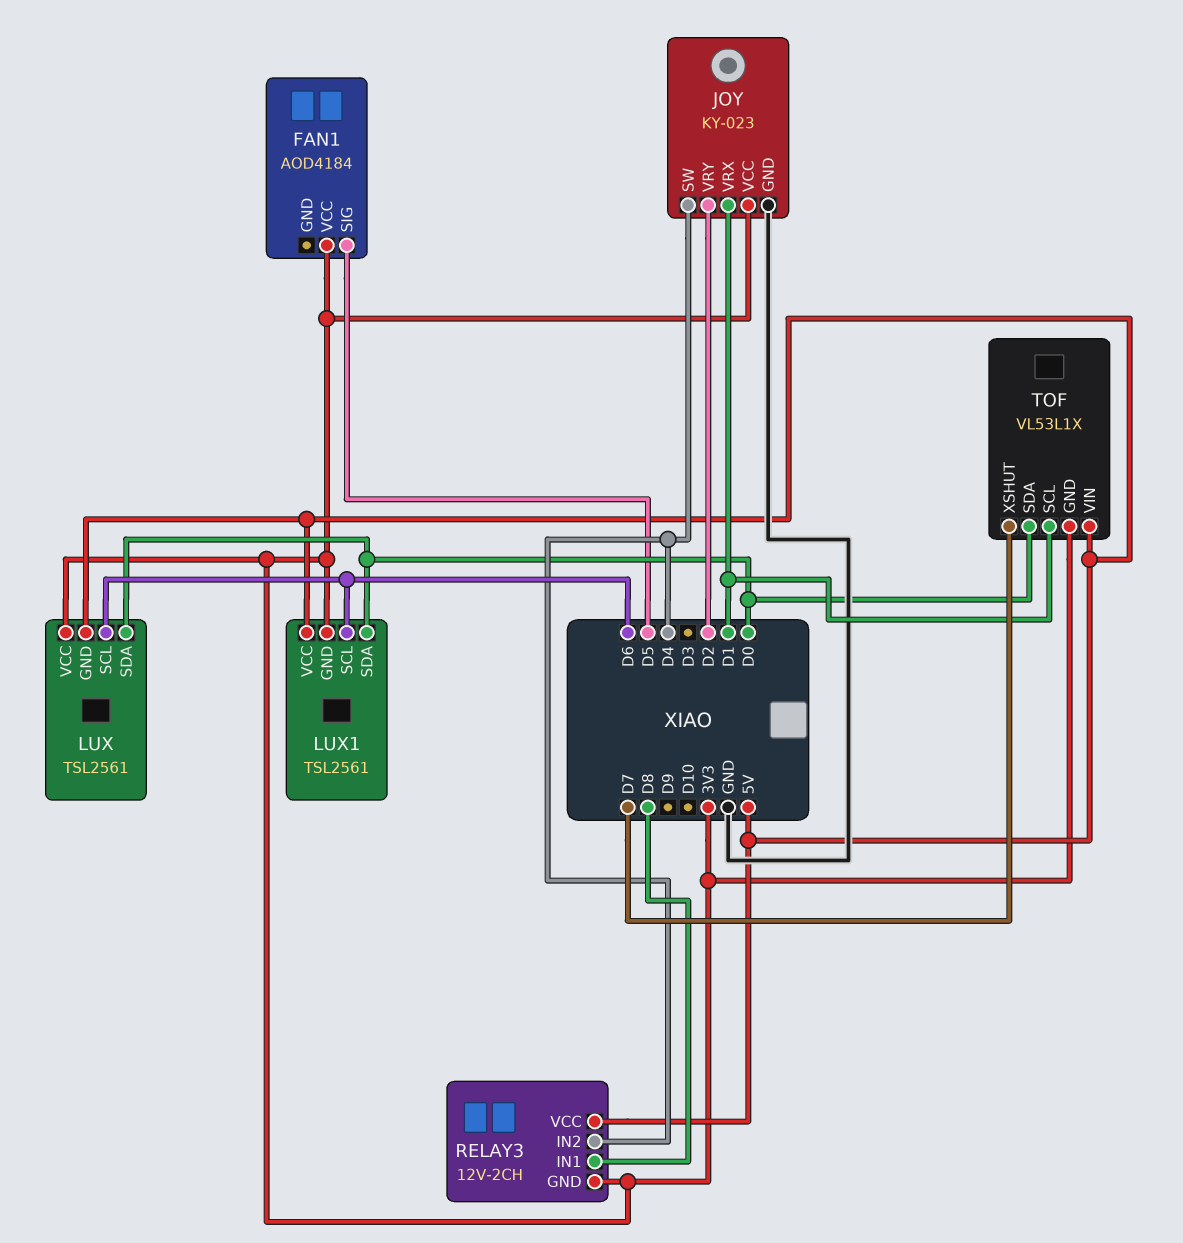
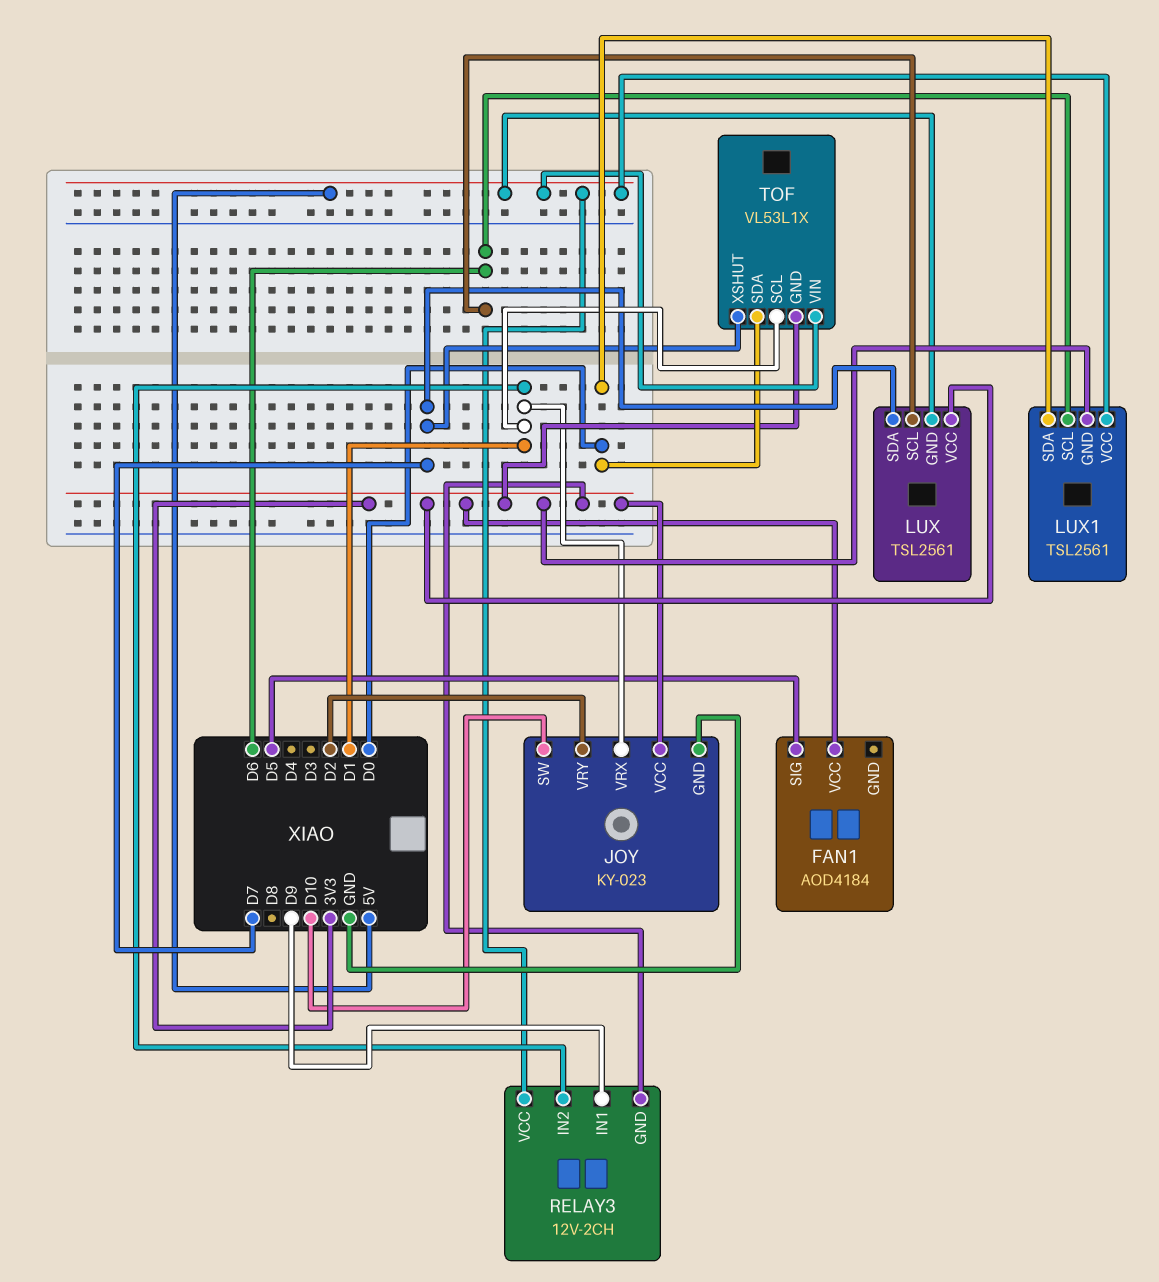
JOY pin SW: D4 -> D10
LUX pin SDA: D0 -> D7
RELAY3 pin IN1: D8 -> D9
RELAY3 pin IN2: D4 -> D1

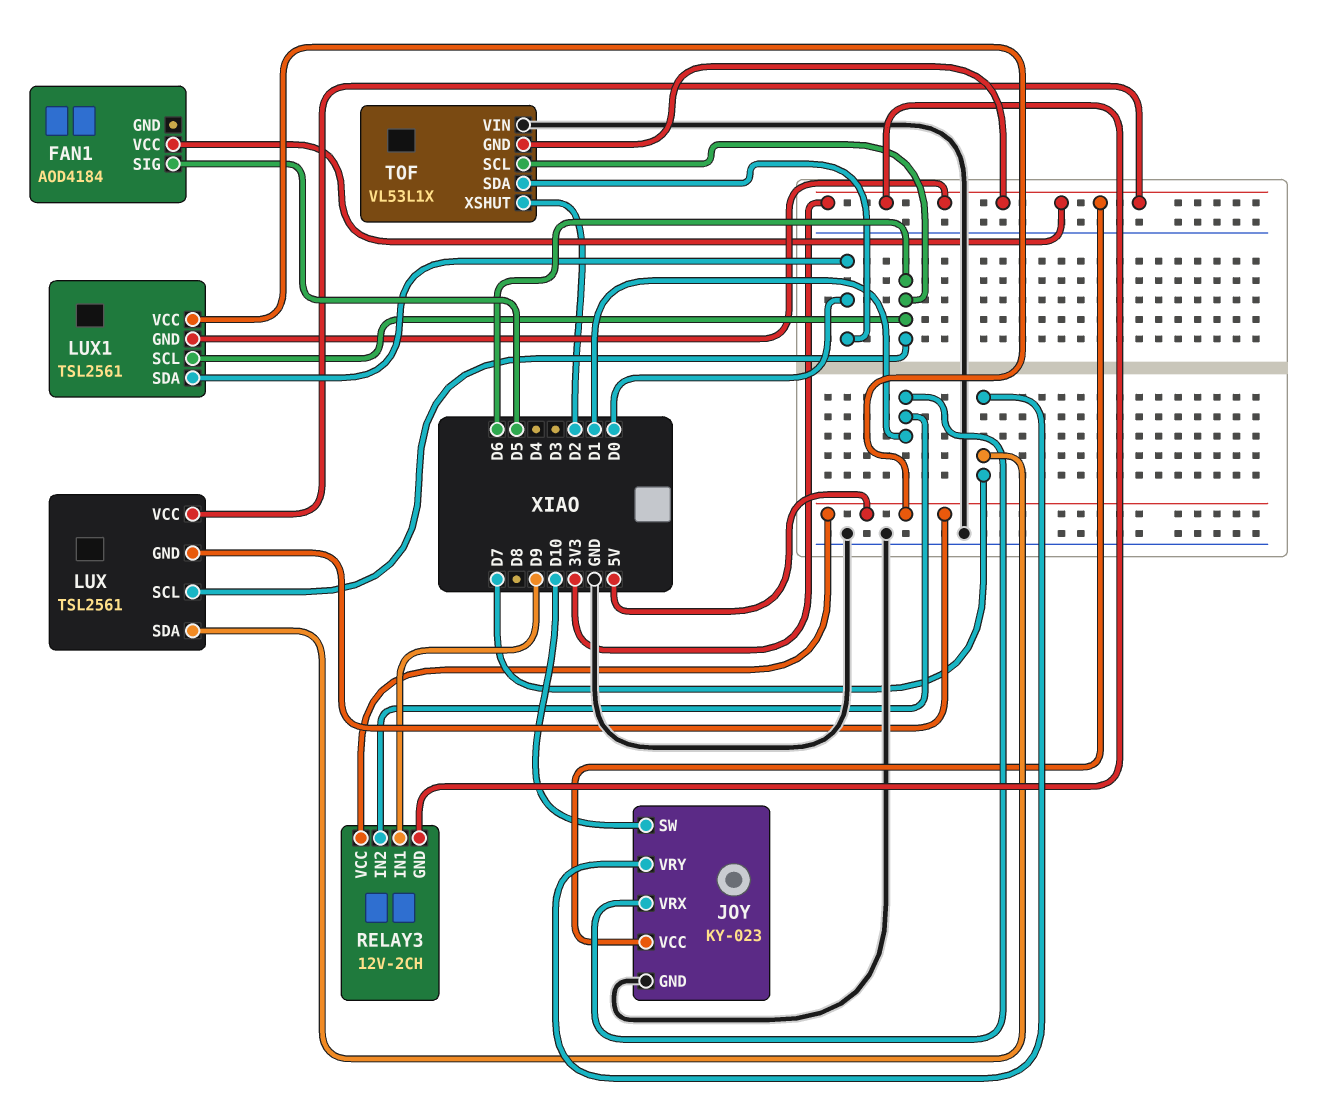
JOY pin VRY: D2 -> D7
TOF pin SCL: D1 -> D6
TOF pin VIN: 5V -> GND
TOF pin XSHUT: D7 -> D2

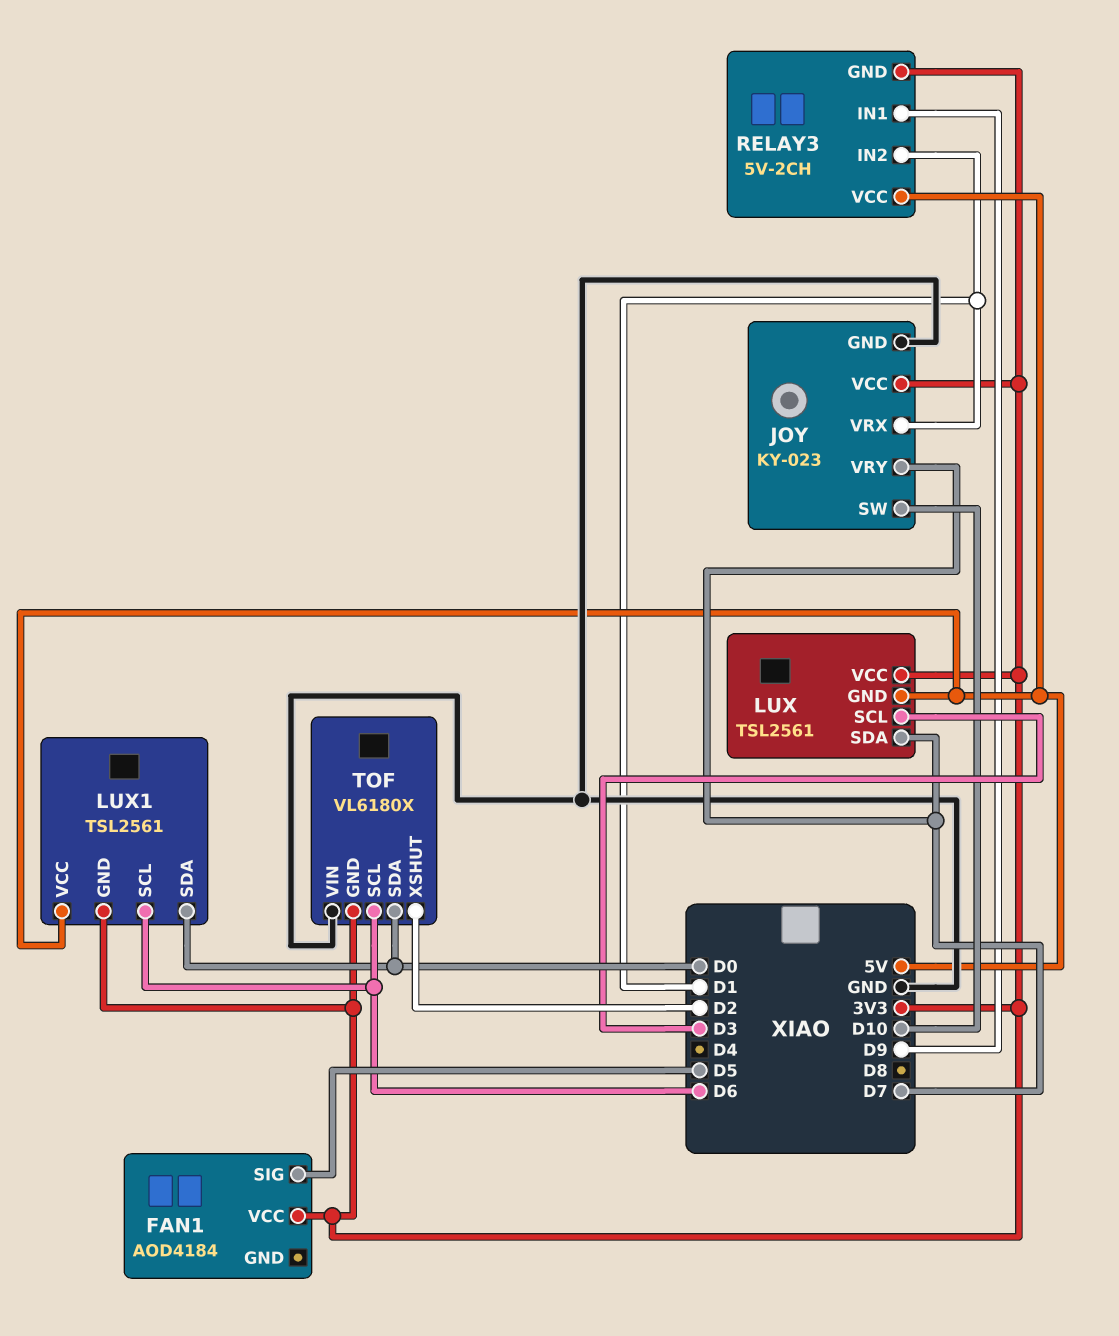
LUX pin SCL: D6 -> D3
RELAY3: 12V-2CH -> 5V-2CH
TOF: VL53L1X -> VL6180X

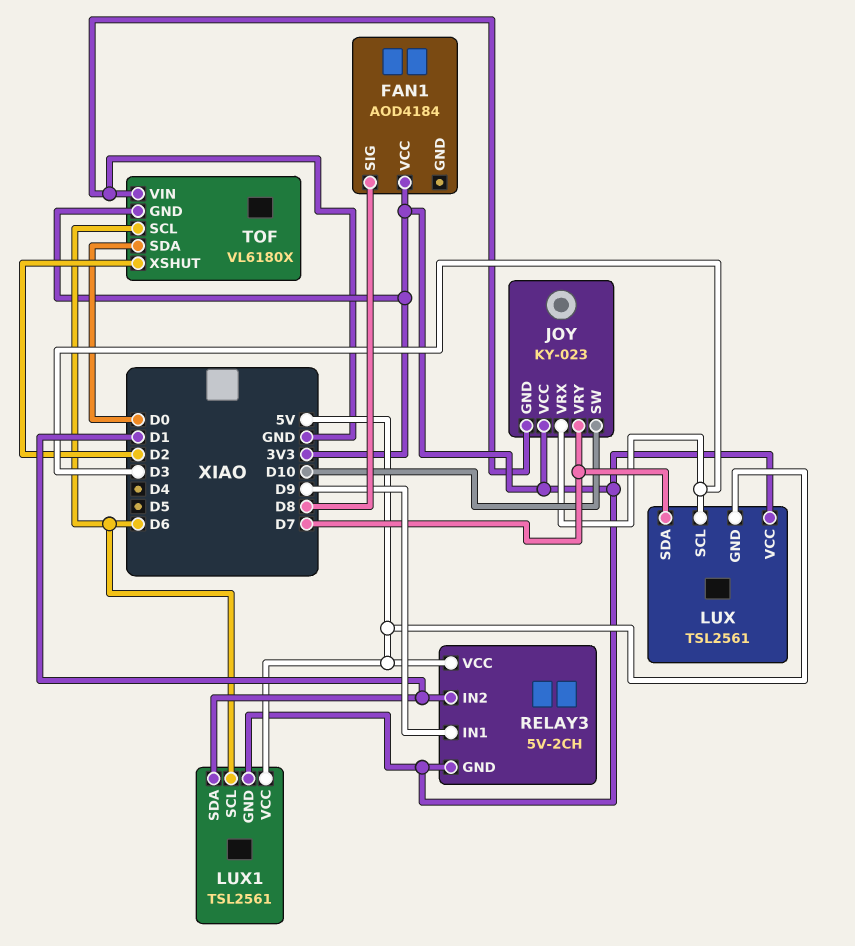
FAN1 pin SIG: D5 -> D8
JOY pin VRX: D1 -> D3
LUX1 pin SDA: D0 -> D1

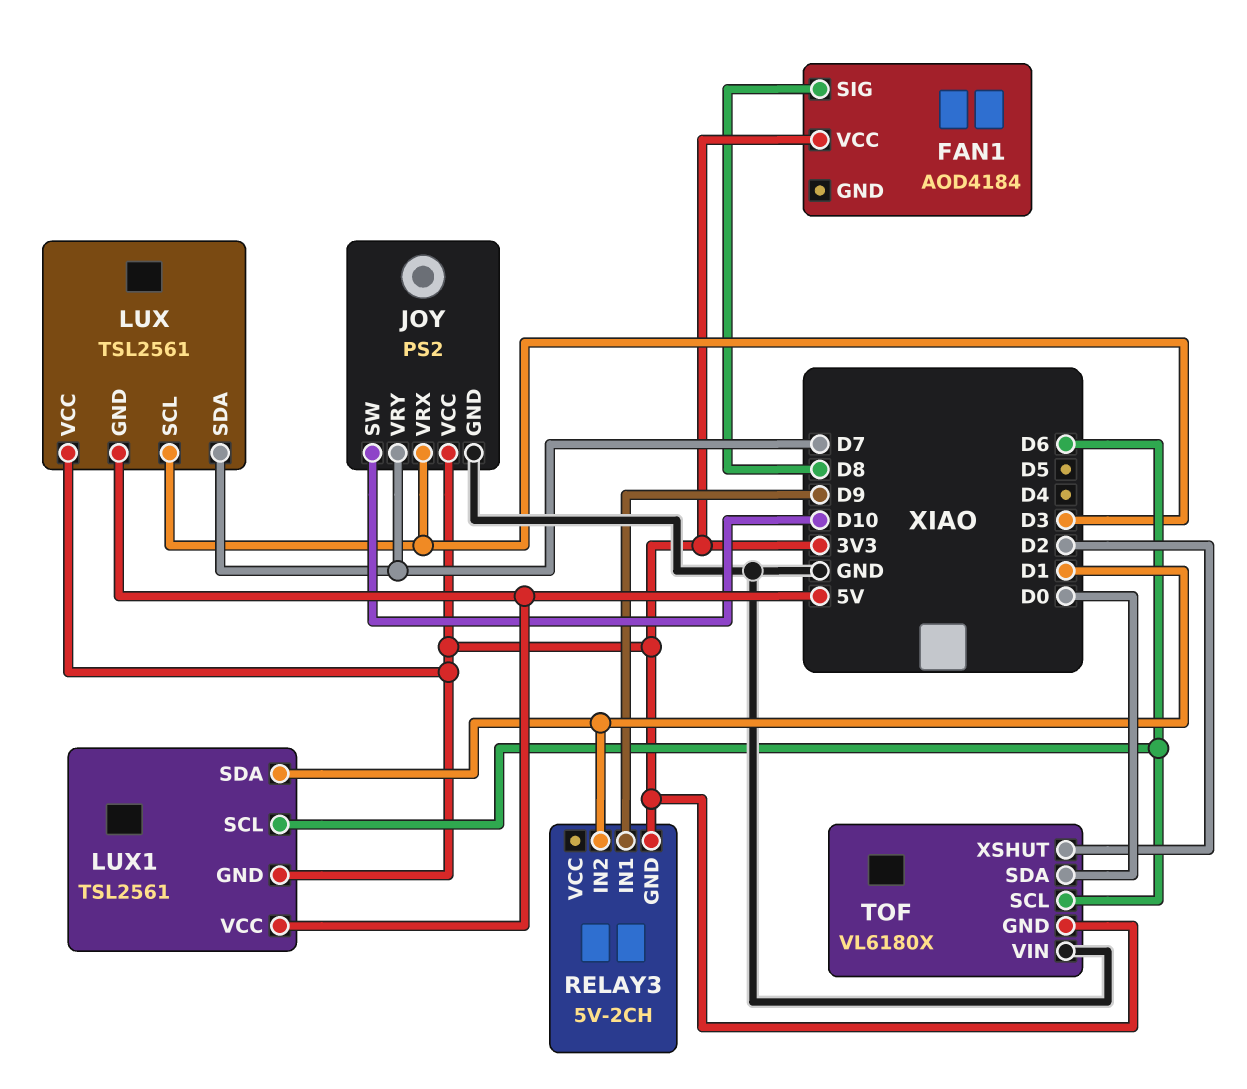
JOY: KY-023 -> PS2
RELAY3 pin VCC: 5V -> none

